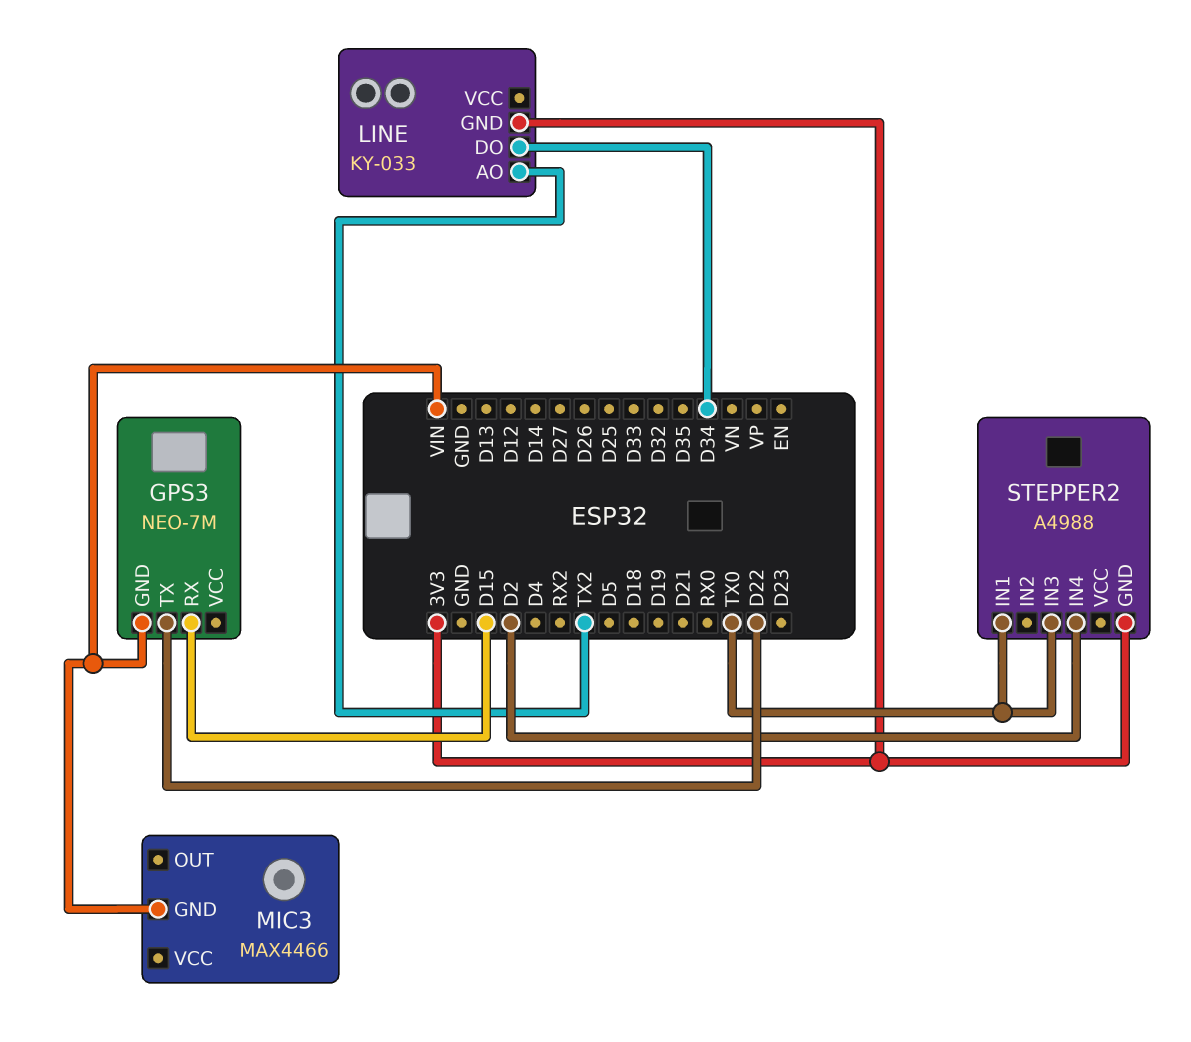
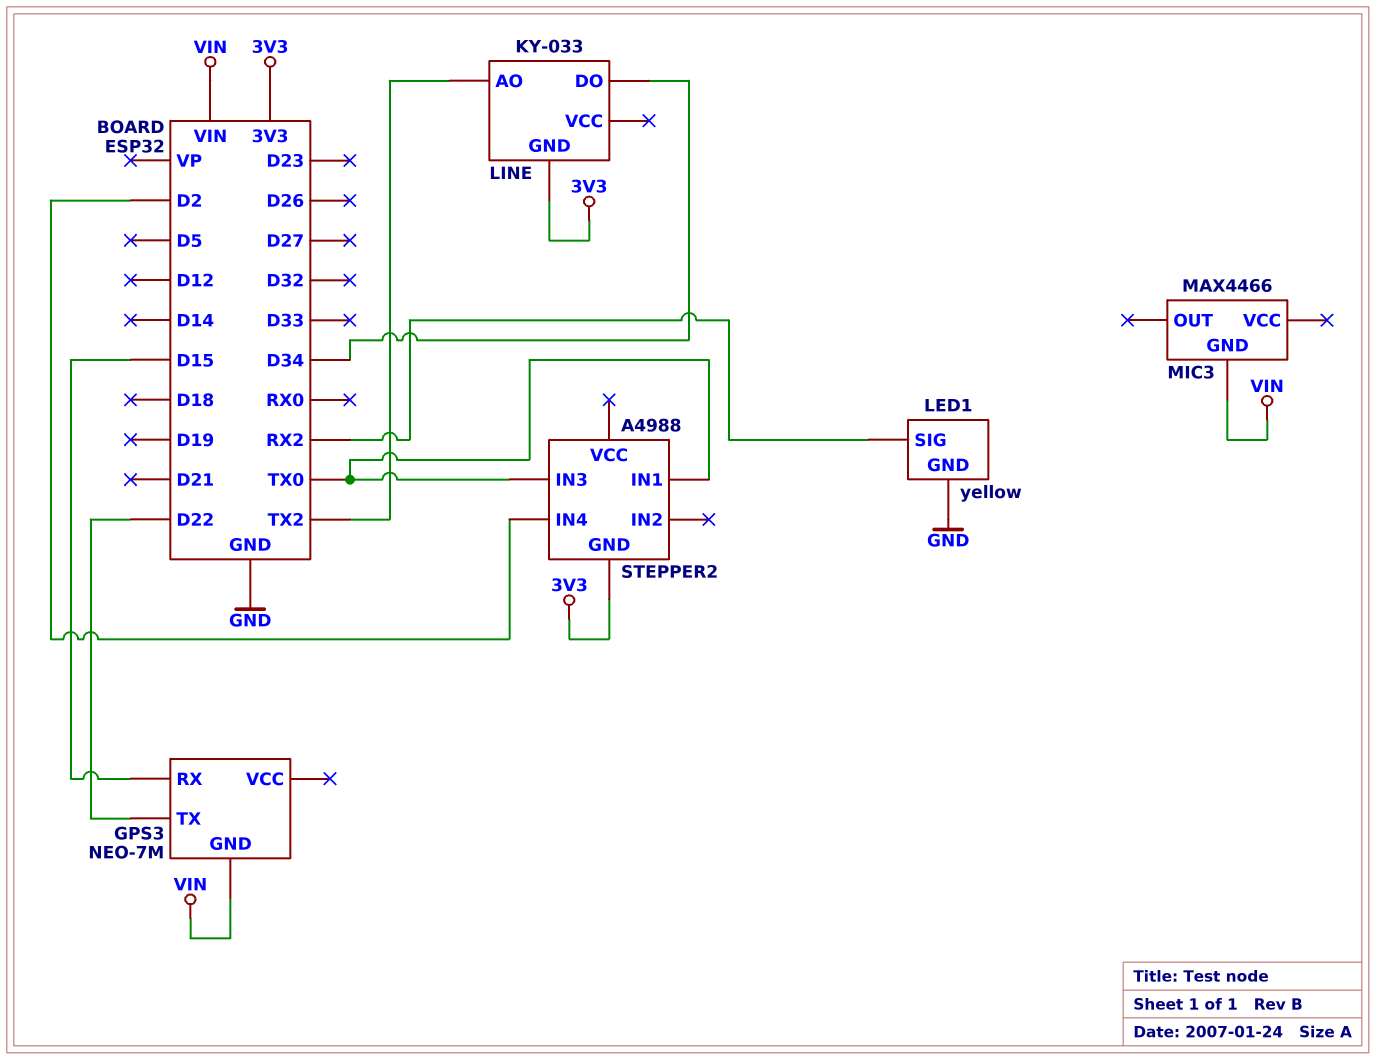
LED1: none -> yellow
LED1 pin GND: none -> GND
LED1 pin SIG: none -> RX2

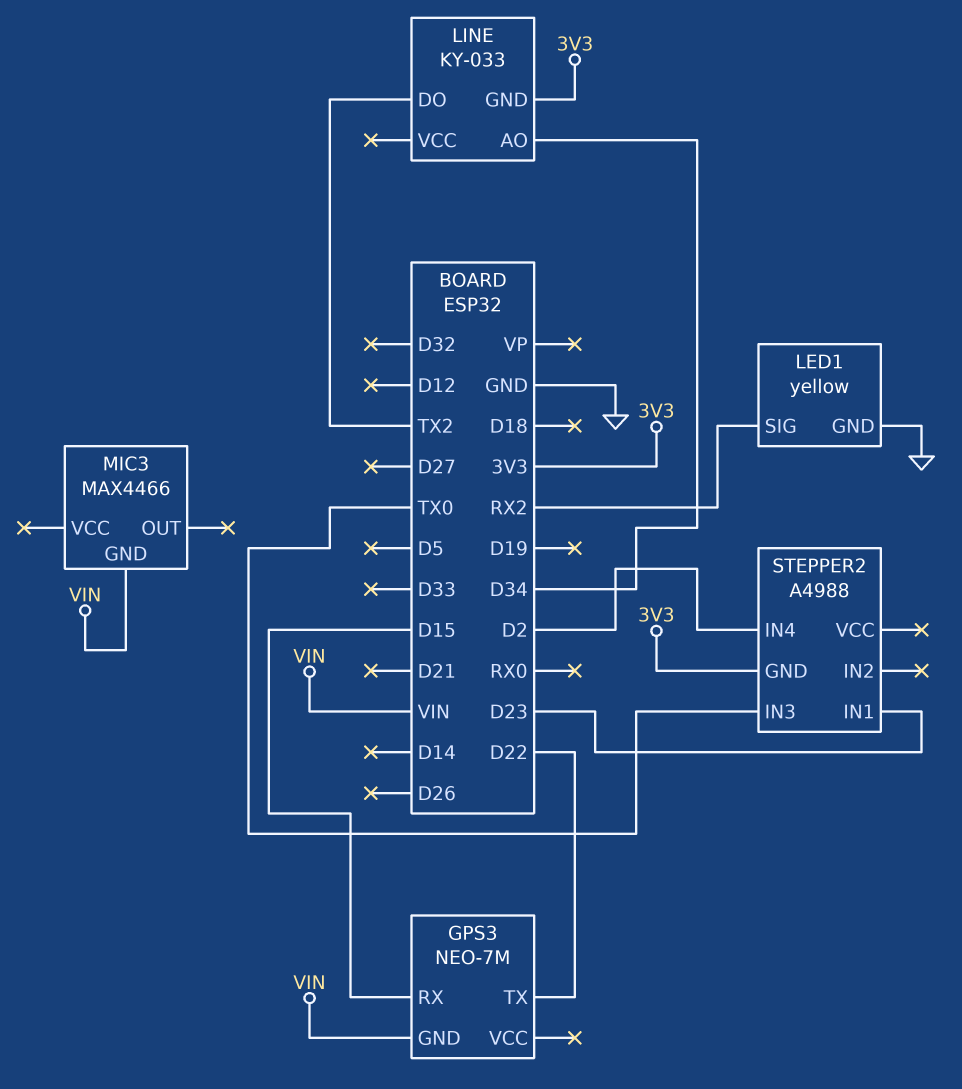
LINE pin AO: TX2 -> D34
LINE pin DO: D34 -> TX2
STEPPER2 pin IN1: TX0 -> D23

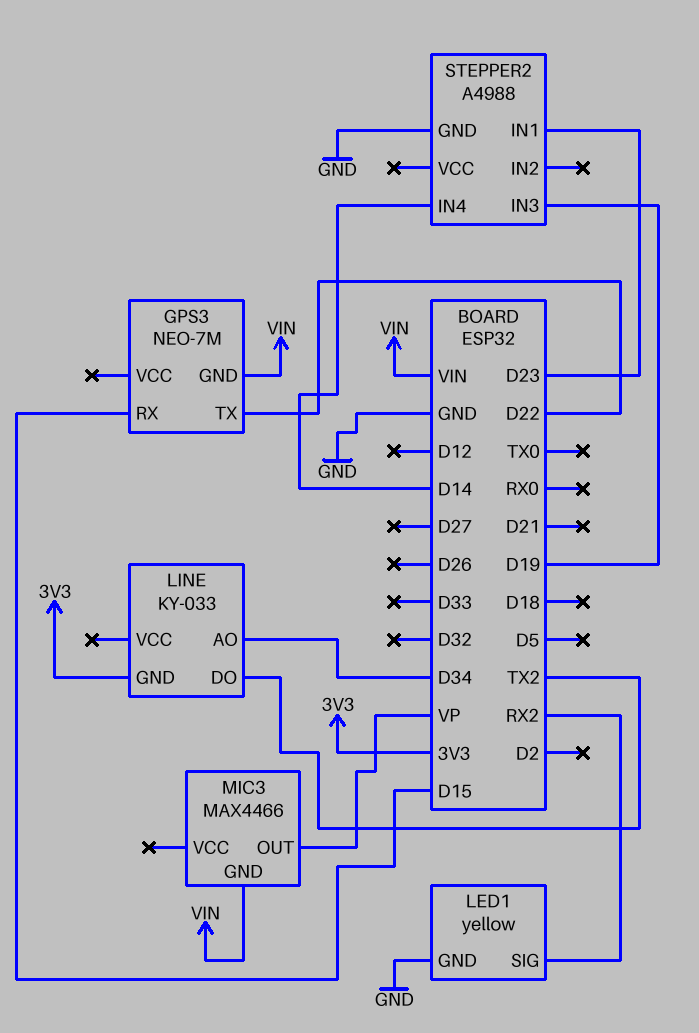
MIC3 pin OUT: none -> VP
STEPPER2 pin GND: 3V3 -> GND
STEPPER2 pin IN3: TX0 -> D19
STEPPER2 pin IN4: D2 -> D14

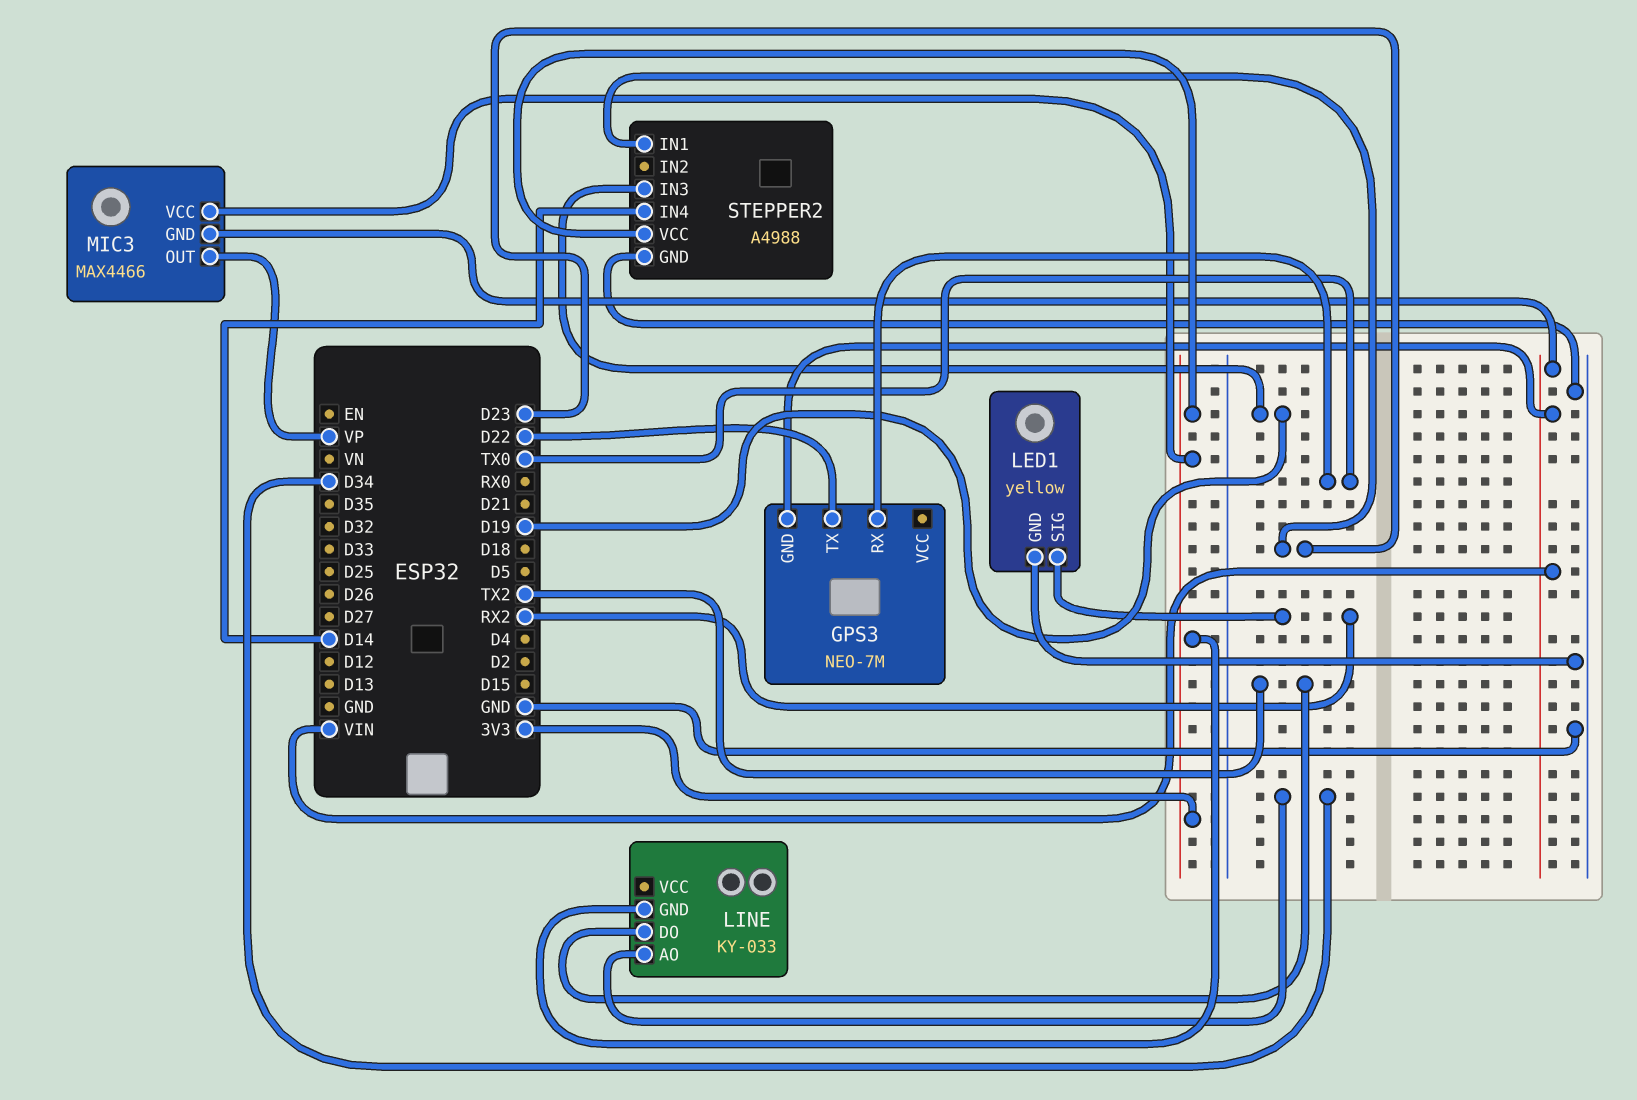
GPS3 pin RX: D15 -> TX0
MIC3 pin VCC: none -> 3V3
STEPPER2 pin VCC: none -> 3V3

